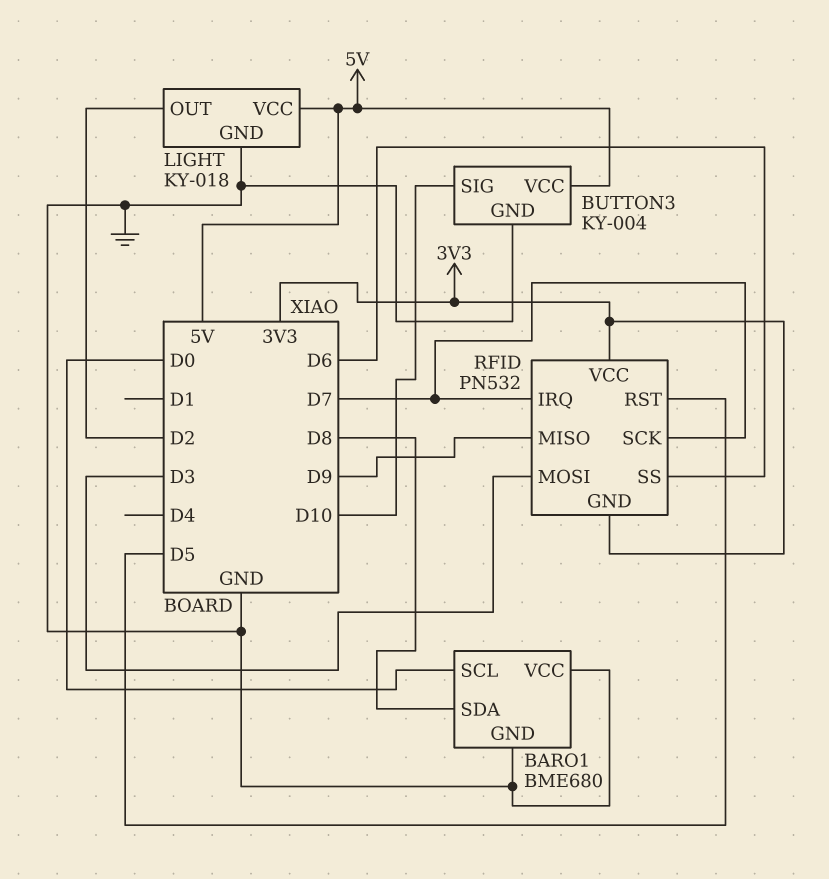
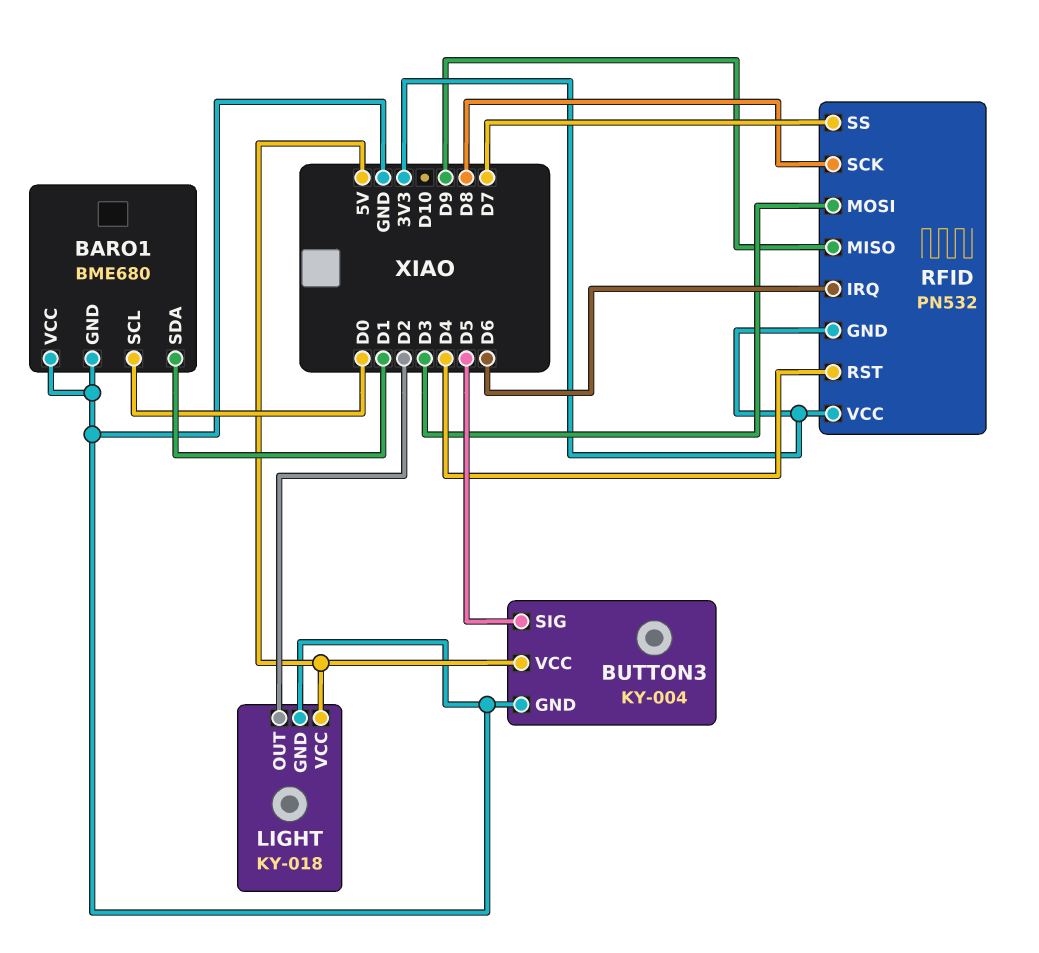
BARO1 pin SDA: D8 -> D1
BUTTON3 pin SIG: D10 -> D5
RFID pin IRQ: D7 -> D6
RFID pin RST: D5 -> D4
RFID pin SCK: D7 -> D8
RFID pin SS: D6 -> D7

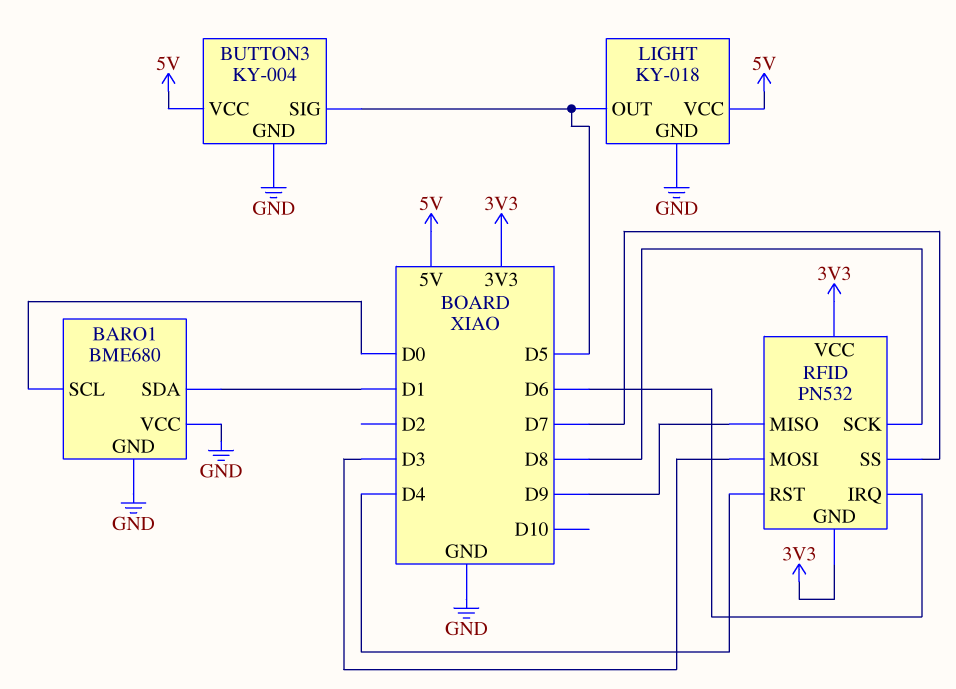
LIGHT pin OUT: D2 -> D5

